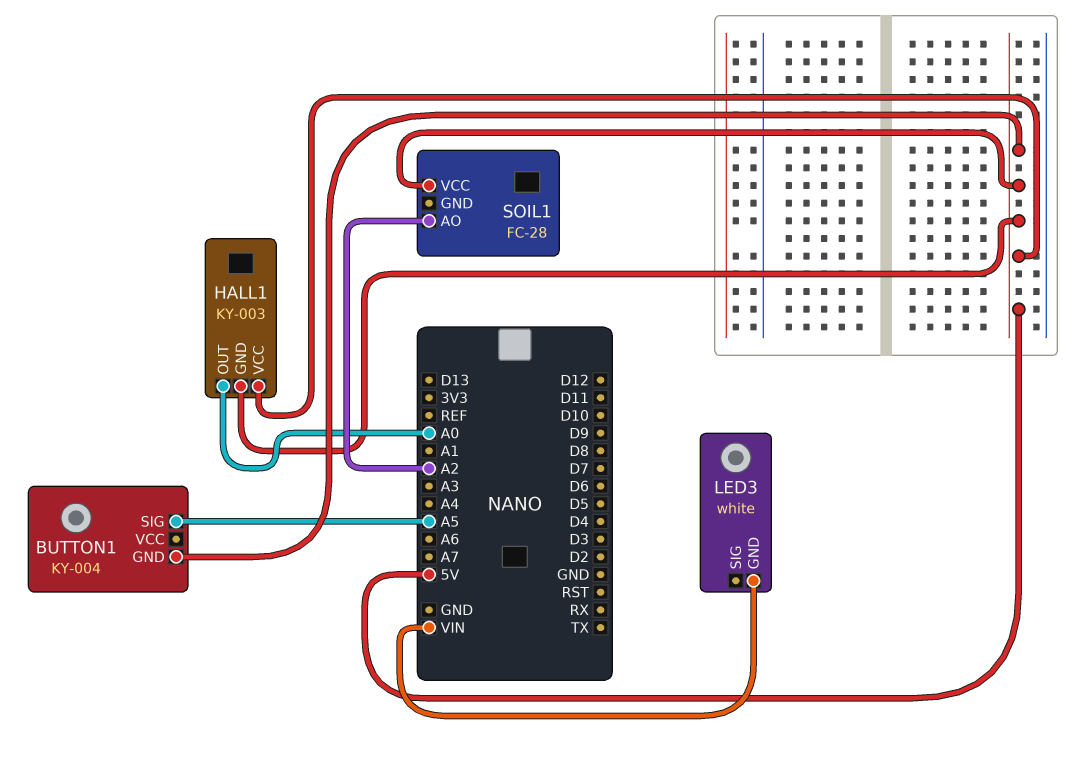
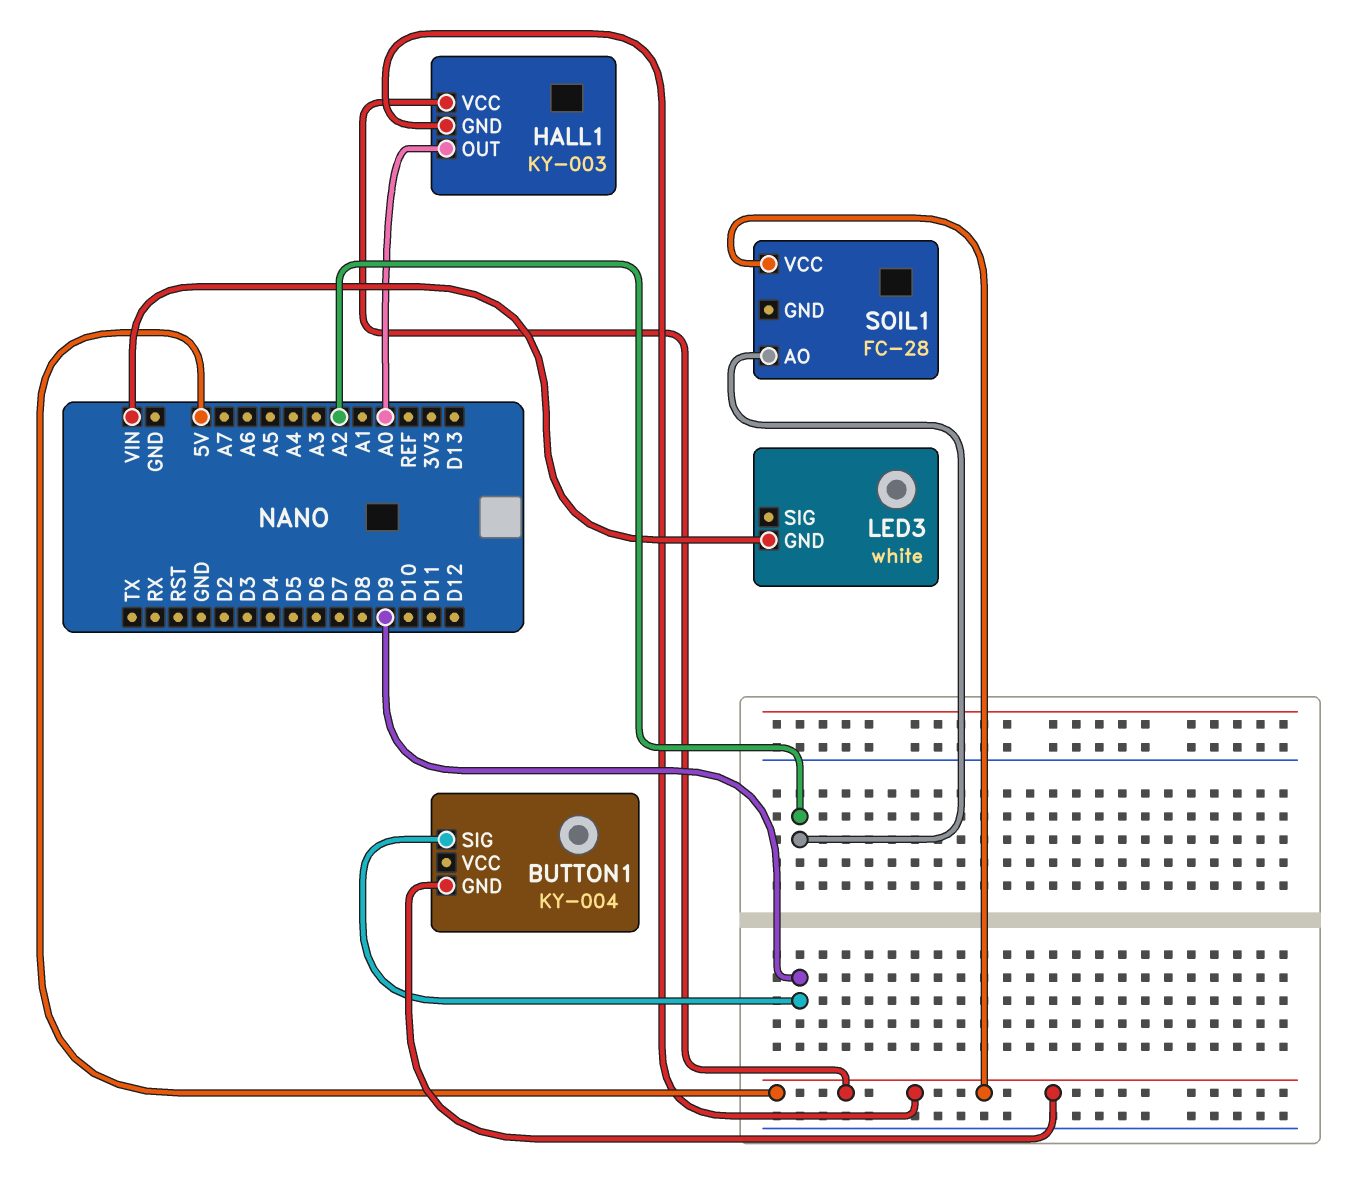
BUTTON1 pin SIG: A5 -> D9

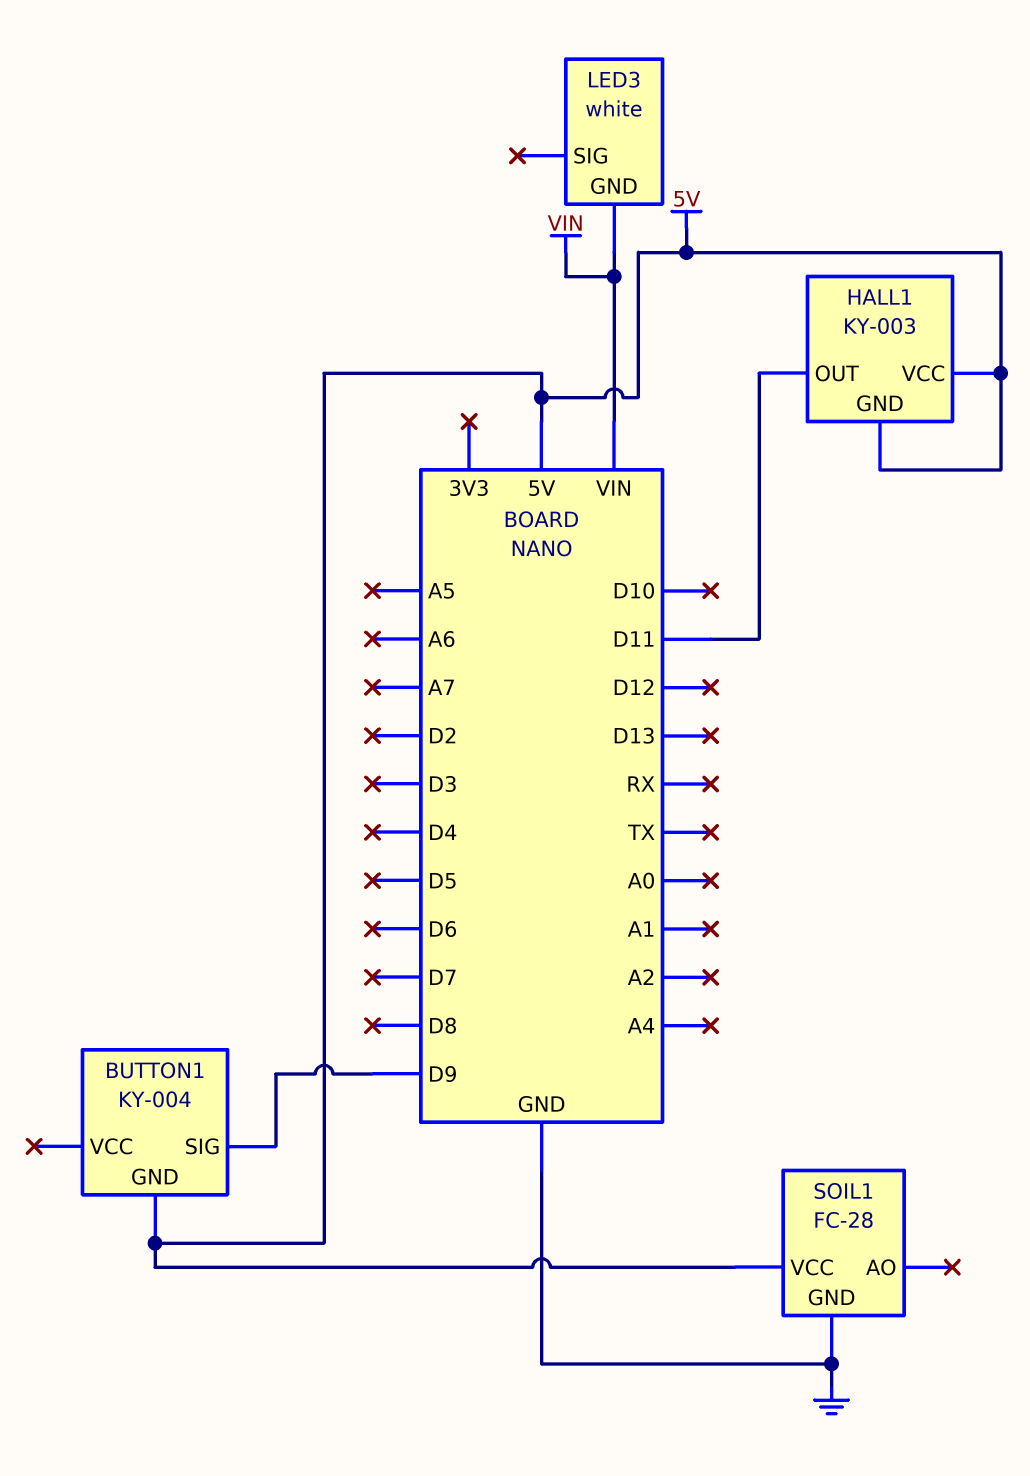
HALL1 pin OUT: A0 -> D11
SOIL1 pin AO: A2 -> none
SOIL1 pin GND: none -> GND

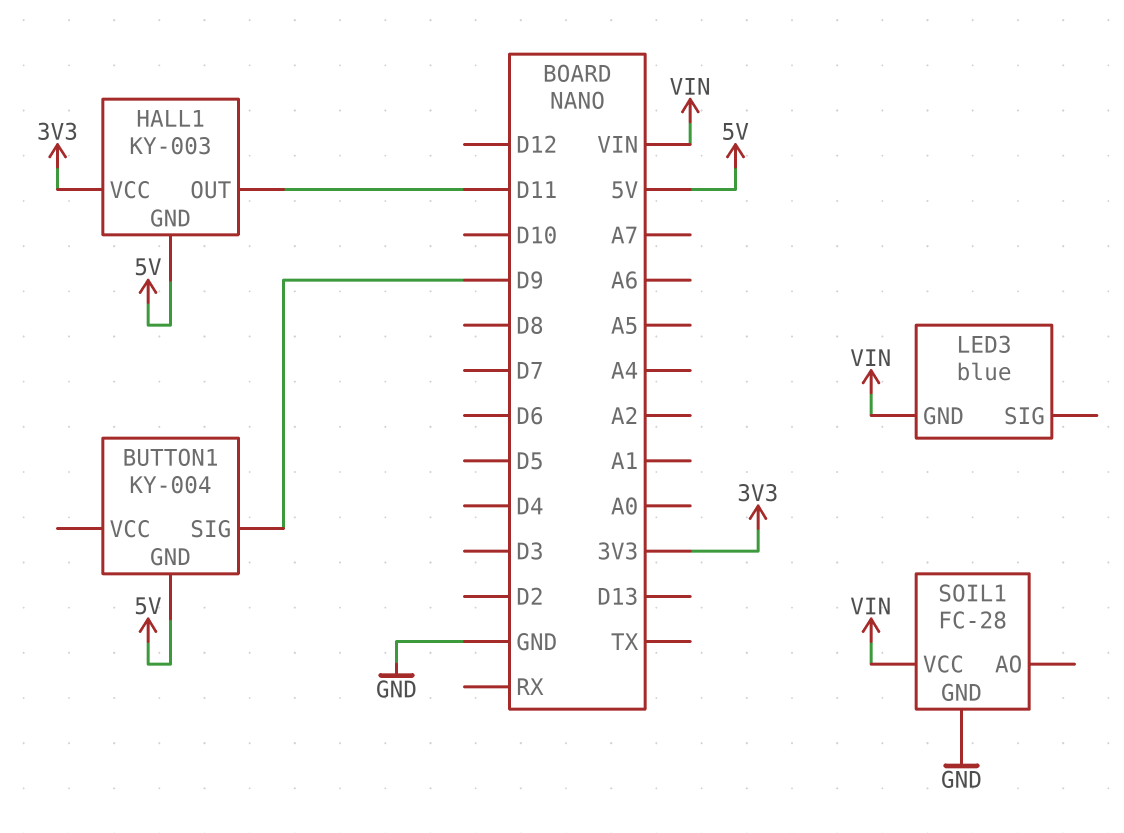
HALL1 pin VCC: 5V -> 3V3
LED3: white -> blue
SOIL1 pin VCC: 5V -> VIN

